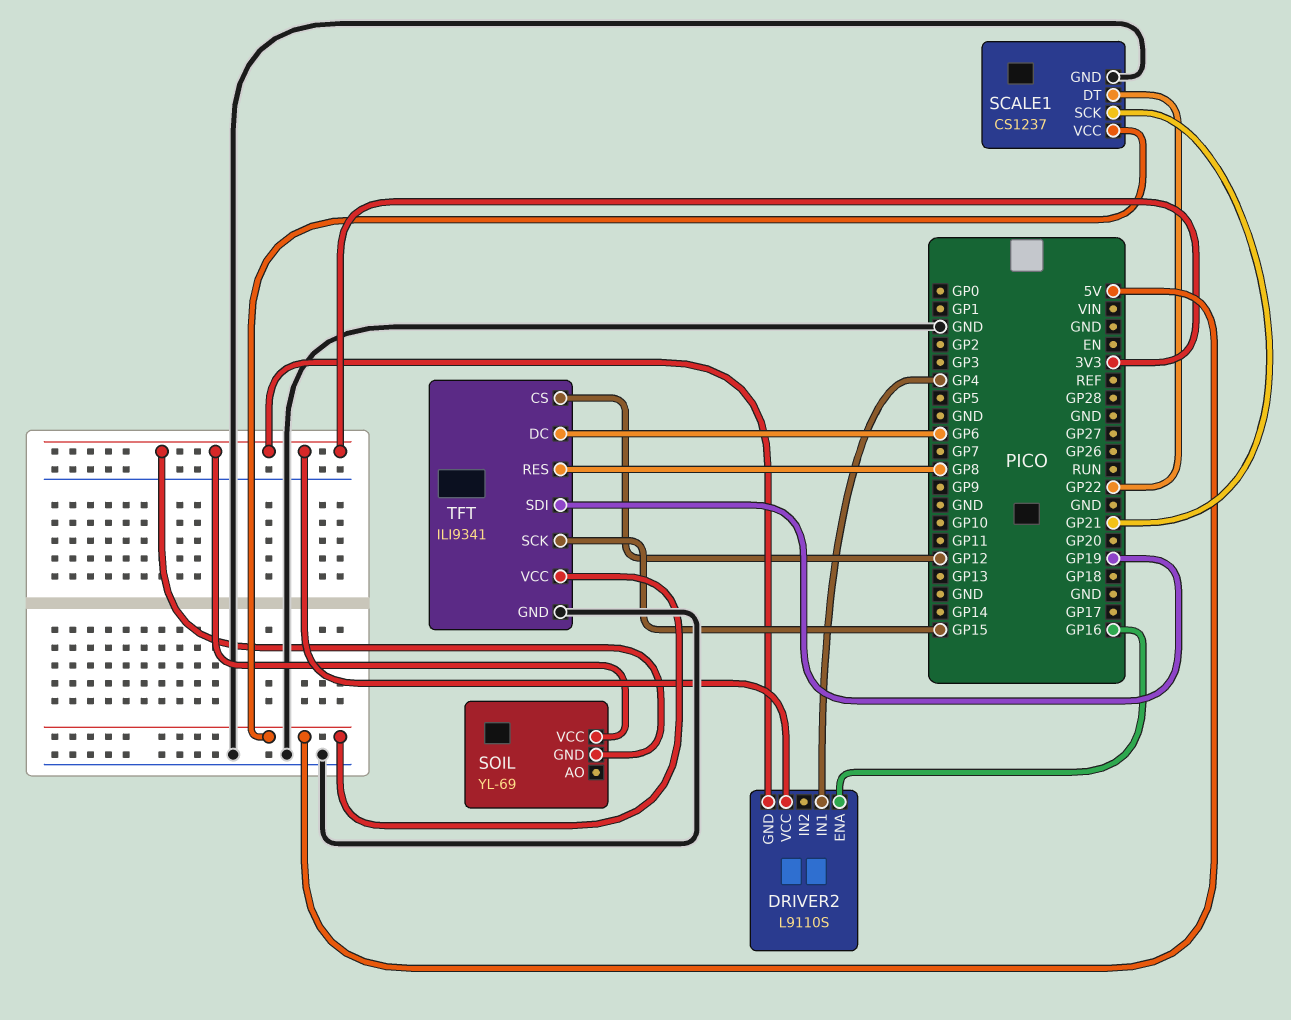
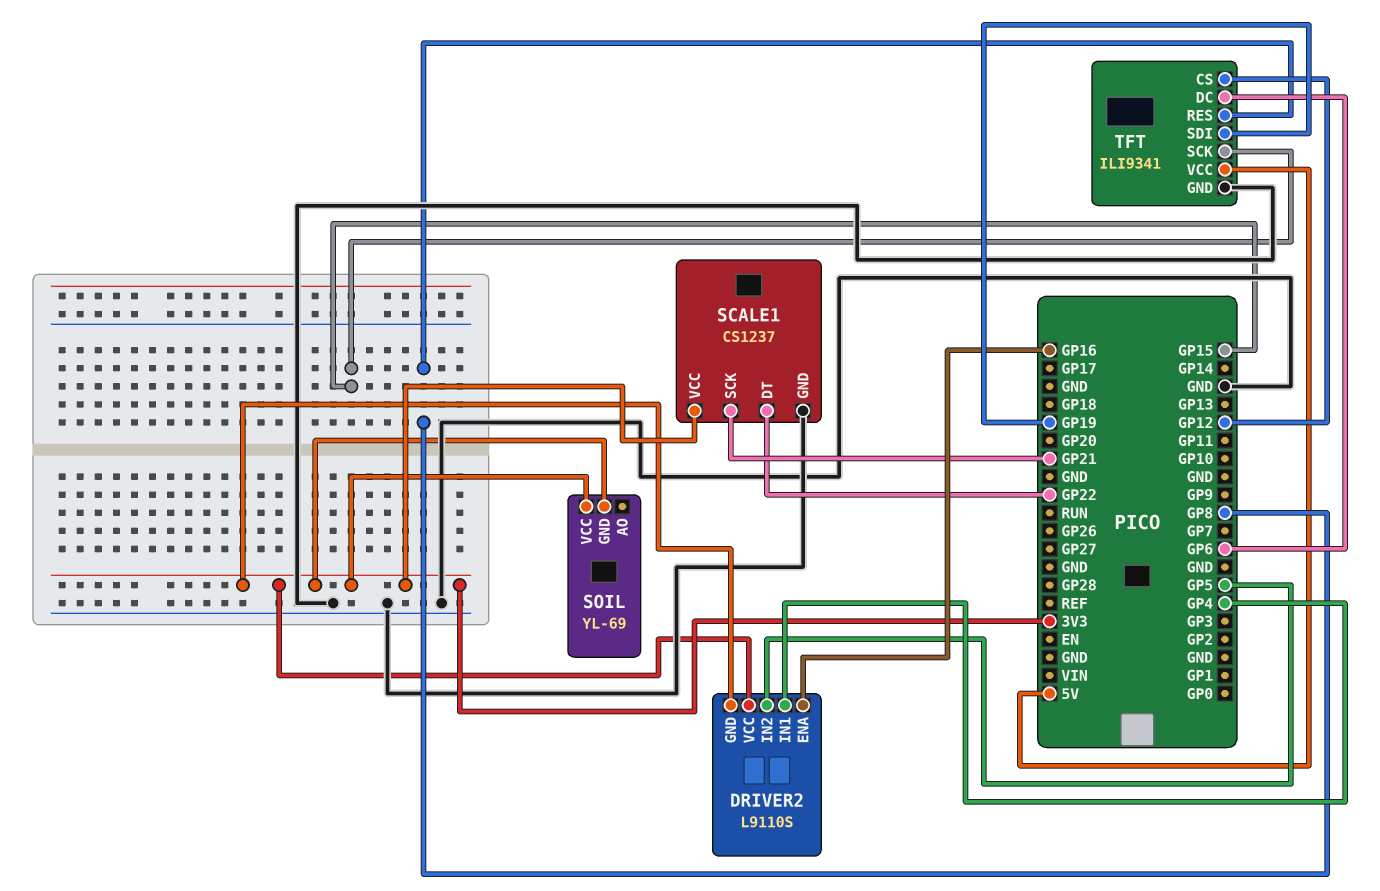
DRIVER2 pin IN2: none -> GP5
SCALE1 pin VCC: 5V -> 3V3

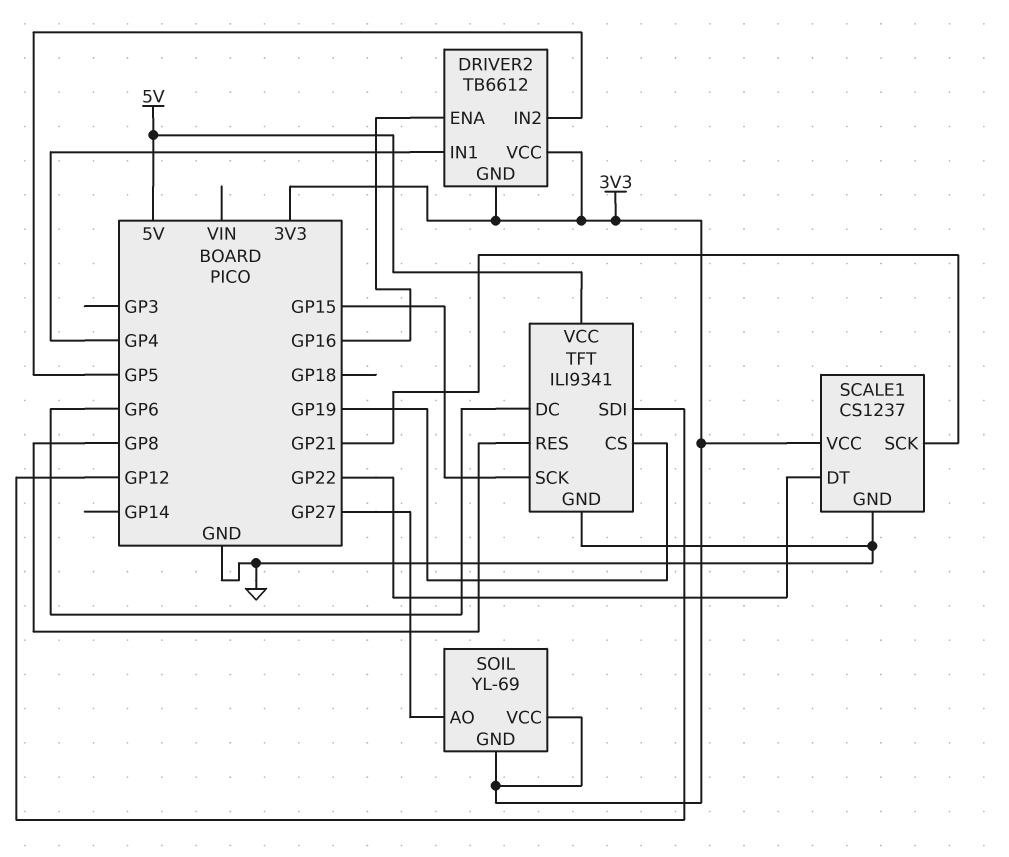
DRIVER2: L9110S -> TB6612
SOIL pin AO: none -> GP27
TFT pin CS: GP12 -> GP19
TFT pin SDI: GP19 -> GP12

